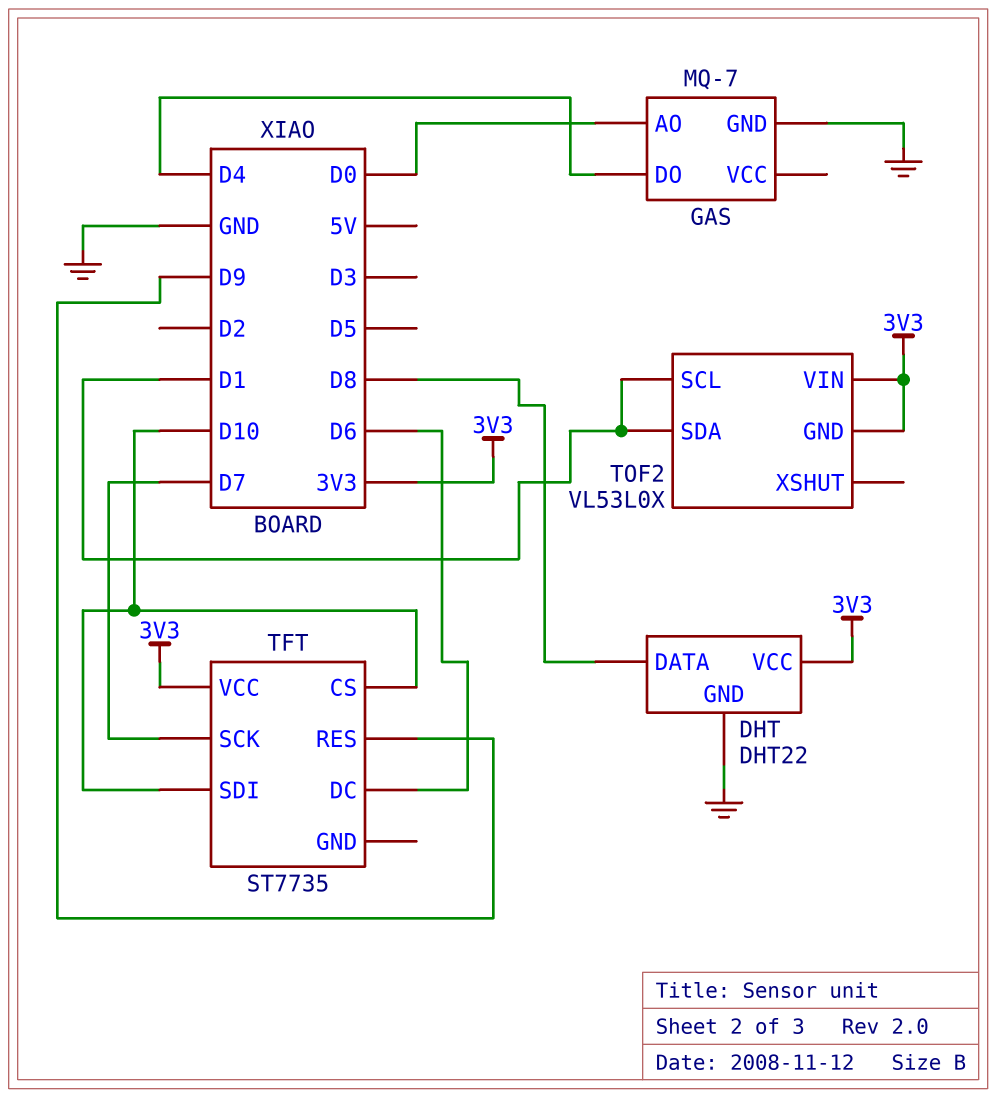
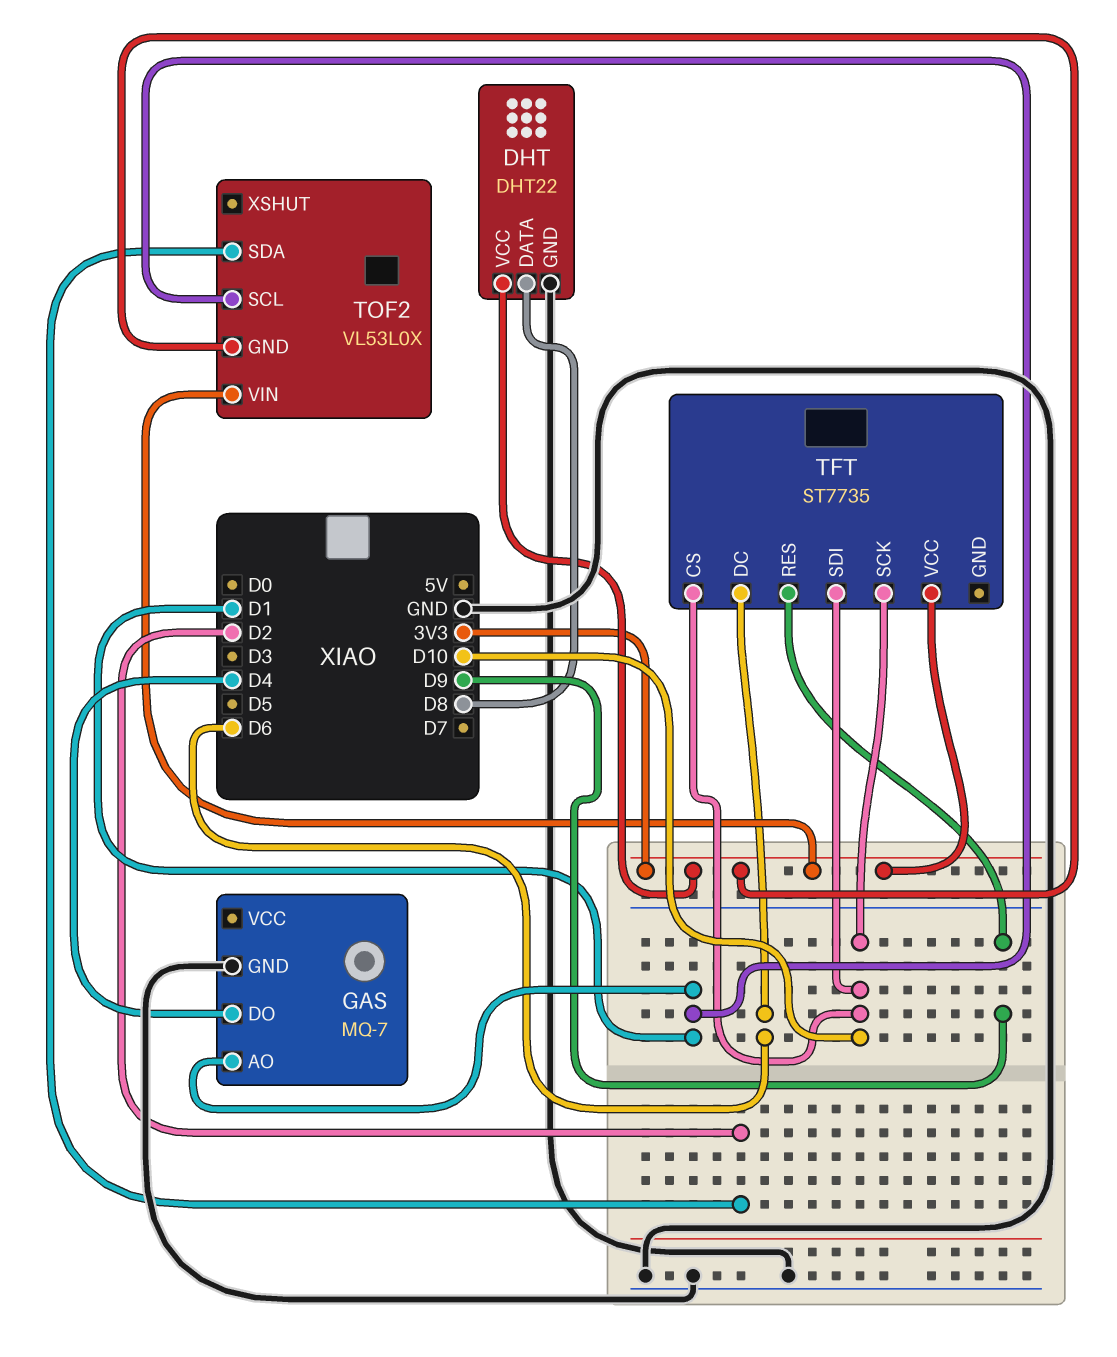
GAS pin AO: D0 -> D1
TFT pin SCK: D7 -> D10
TOF2 pin SDA: D1 -> D2

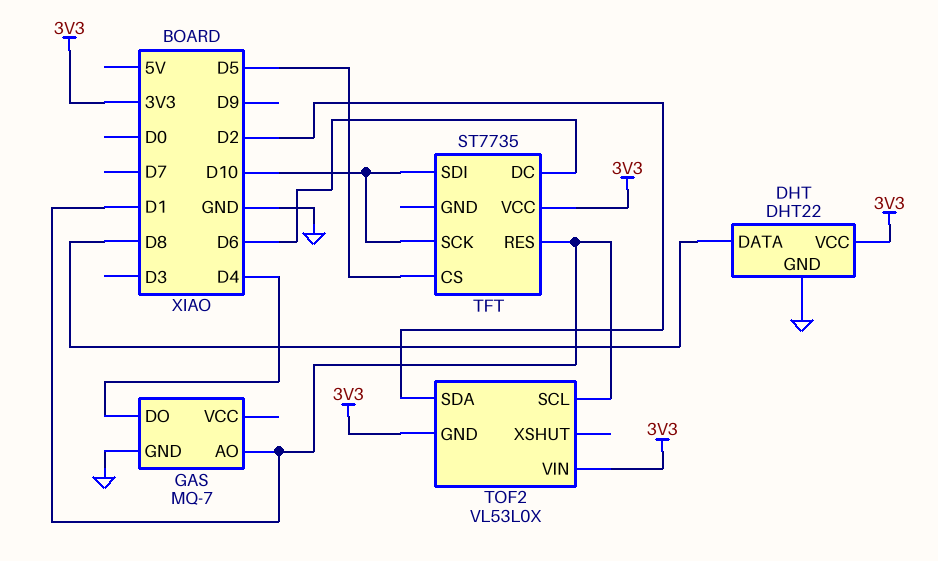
TFT pin CS: D10 -> D5
TFT pin RES: D9 -> D1

